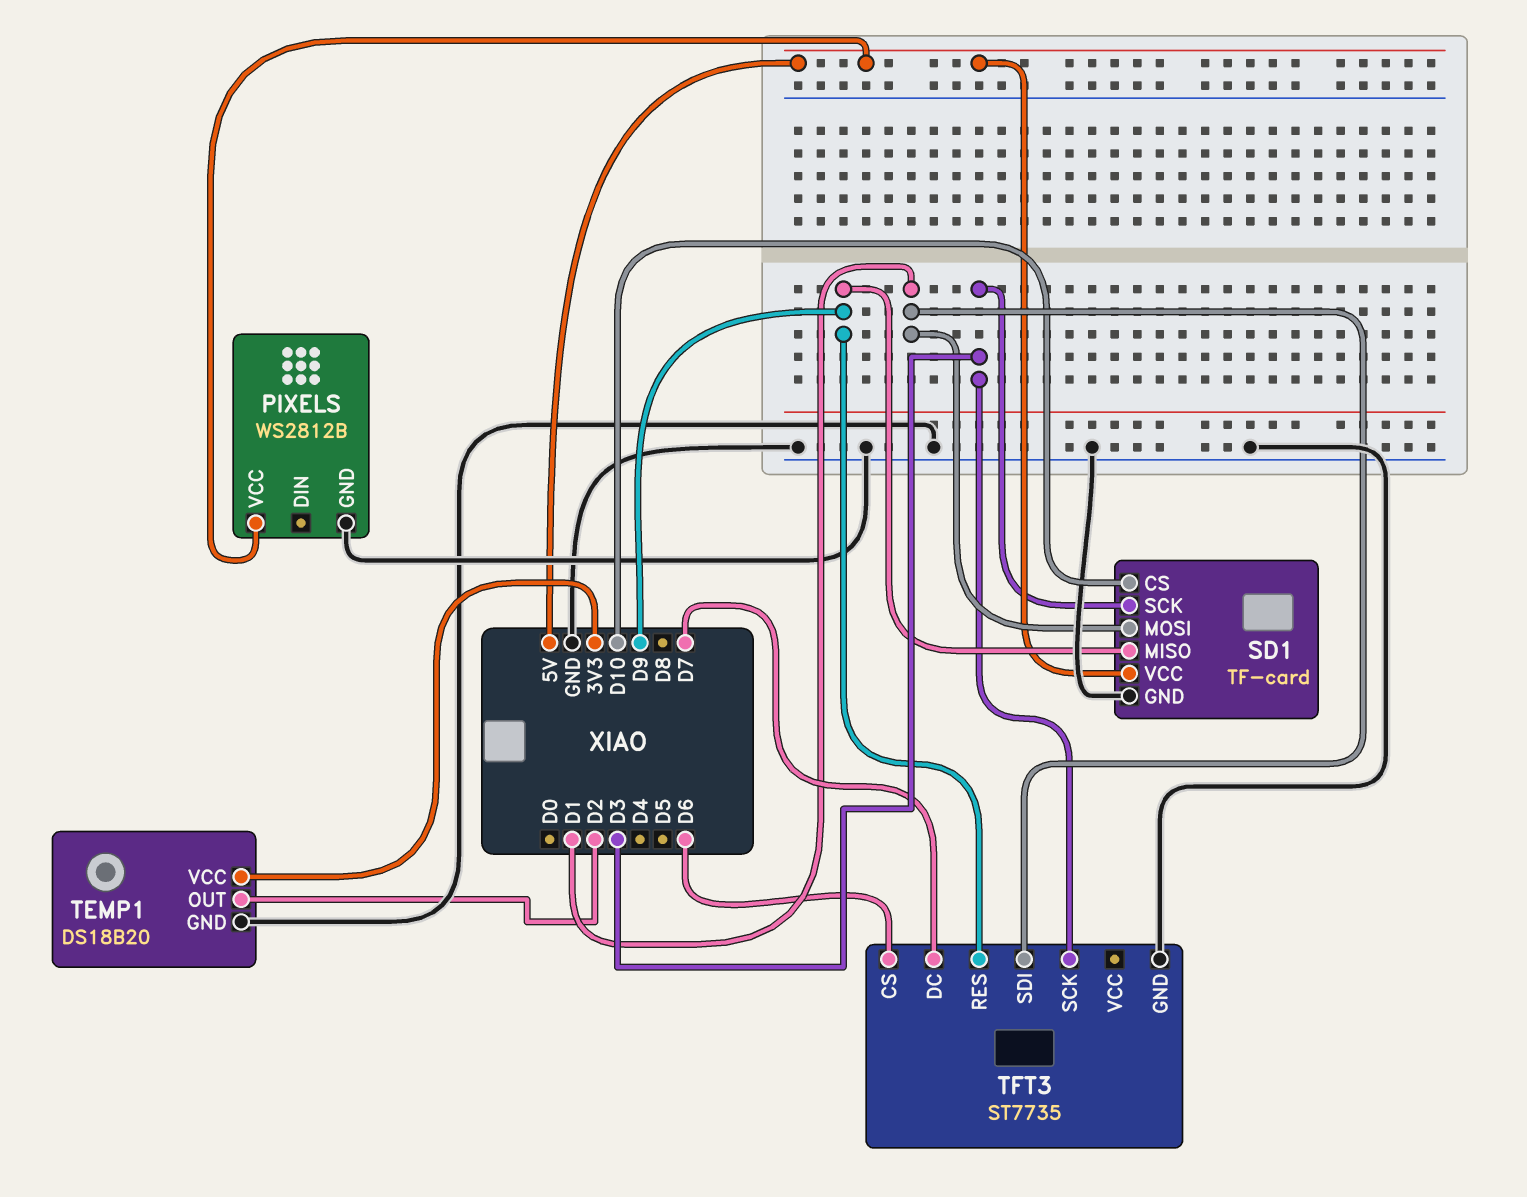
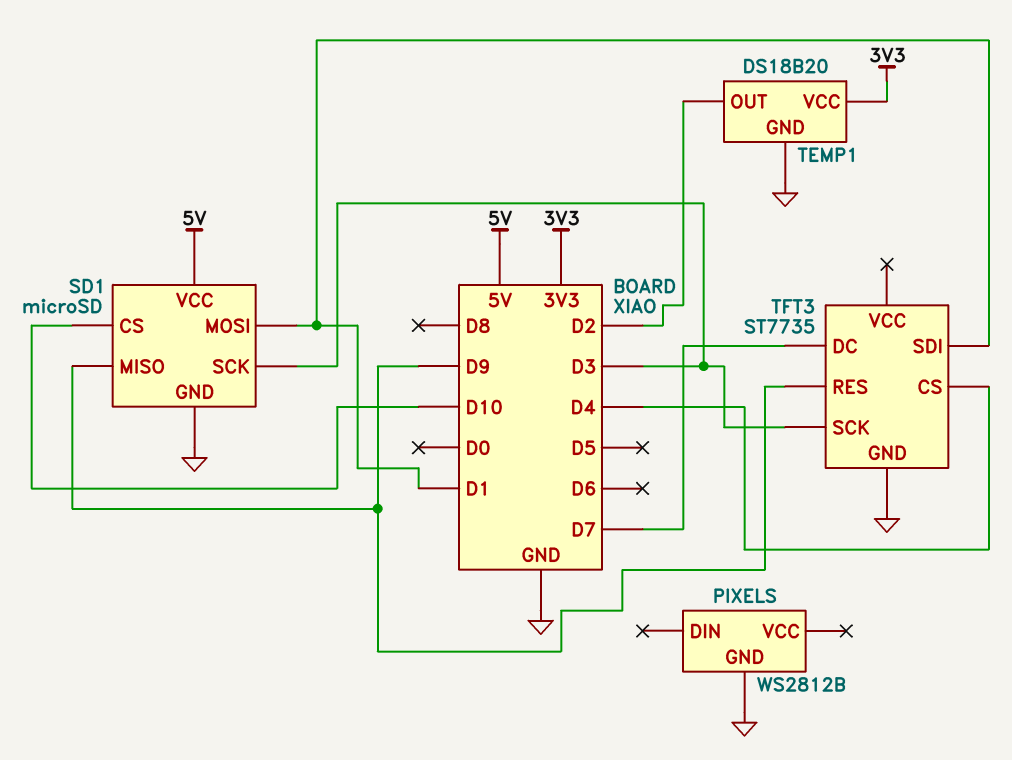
PIXELS pin VCC: 5V -> none
SD1: TF-card -> microSD
TFT3 pin CS: D6 -> D4

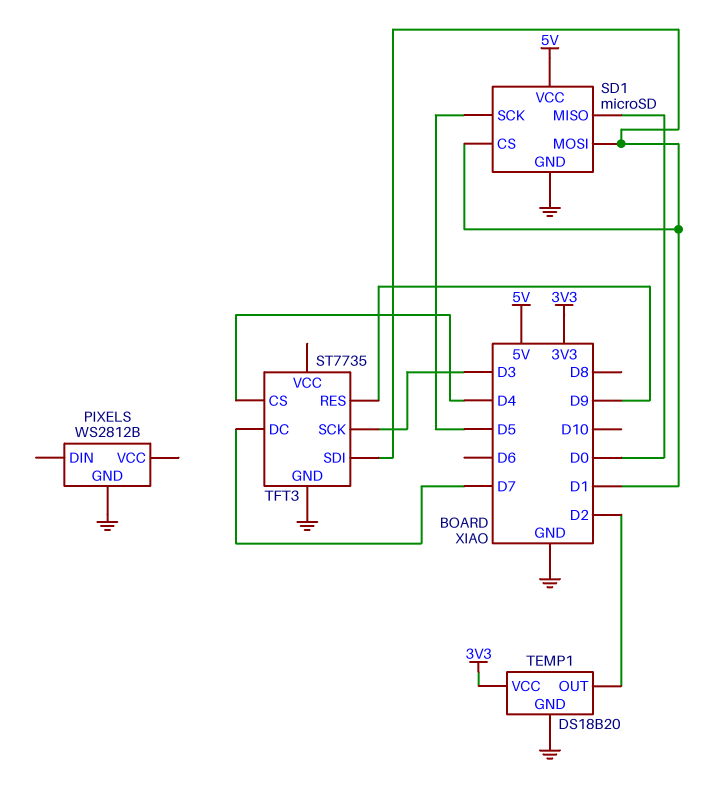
SD1 pin CS: D10 -> D1
SD1 pin MISO: D9 -> D0
SD1 pin SCK: D3 -> D5

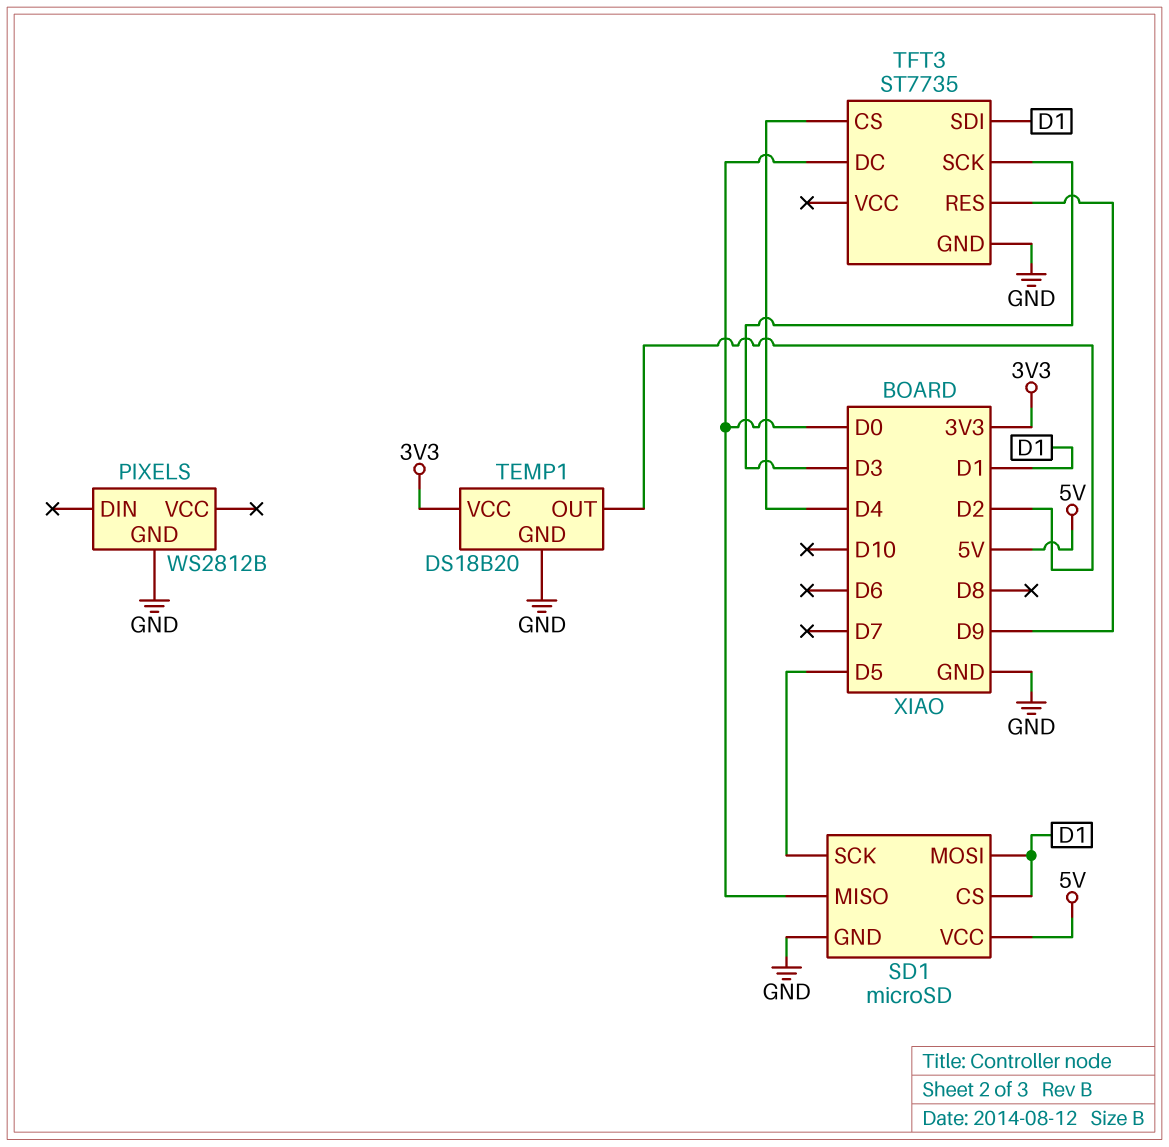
TFT3 pin DC: D7 -> D0

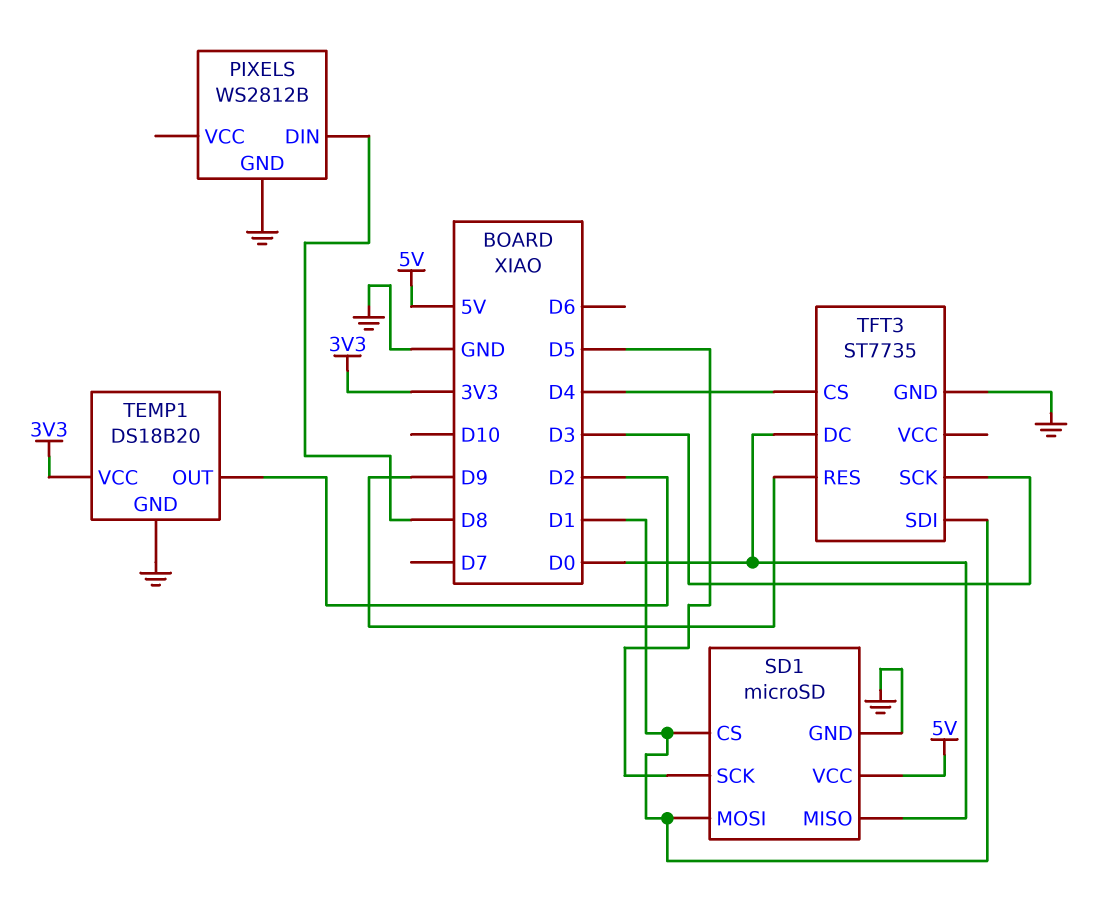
PIXELS pin DIN: none -> D8

